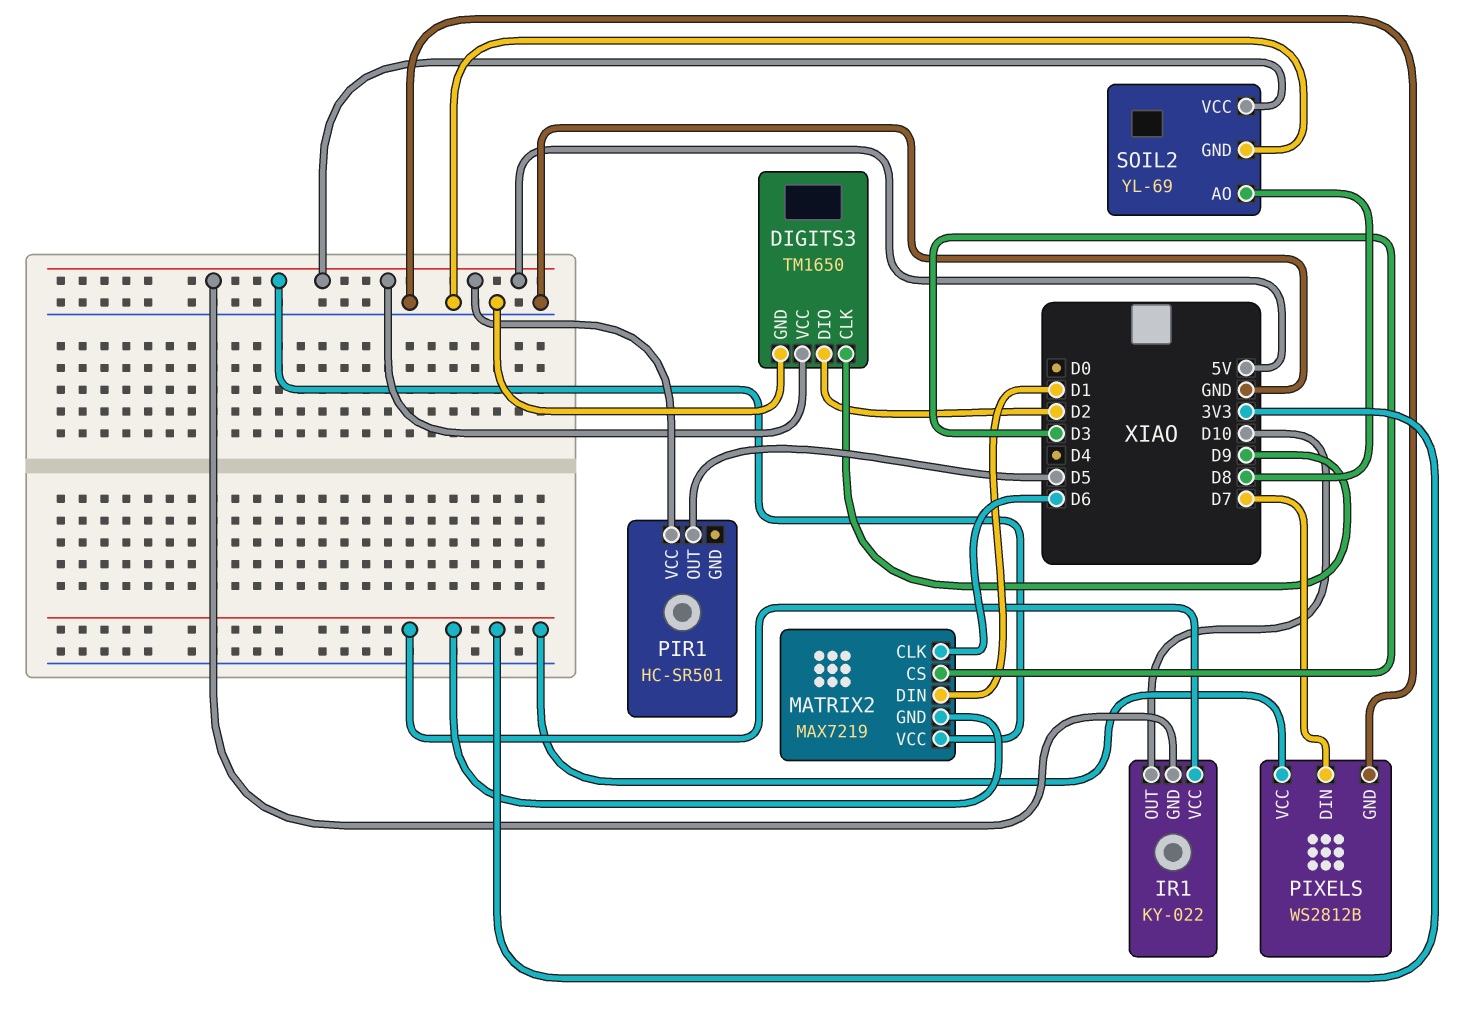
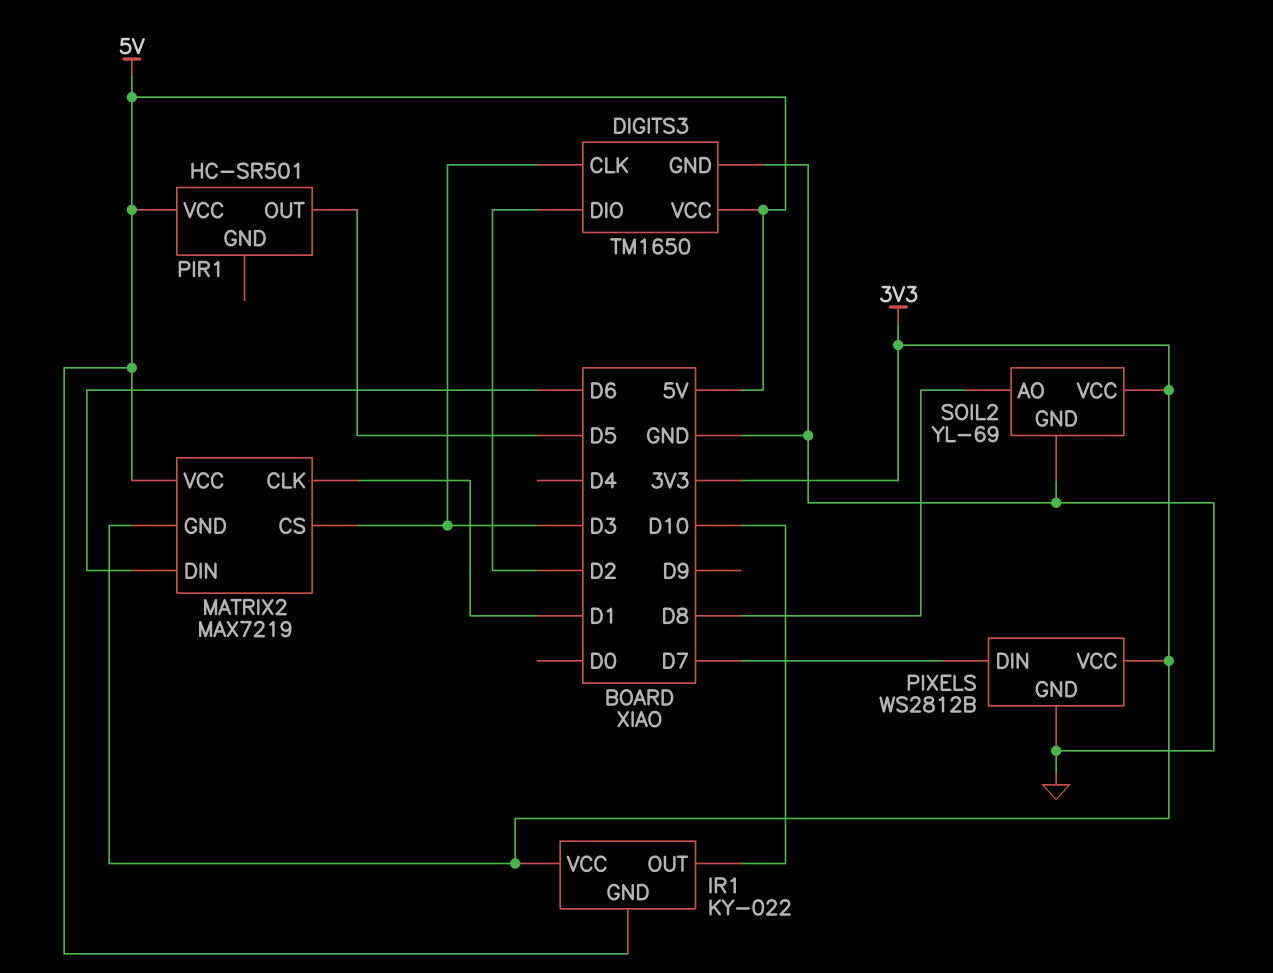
DIGITS3 pin CLK: D9 -> D3
MATRIX2 pin CLK: D6 -> D1
MATRIX2 pin DIN: D1 -> D6
SOIL2 pin VCC: 5V -> 3V3

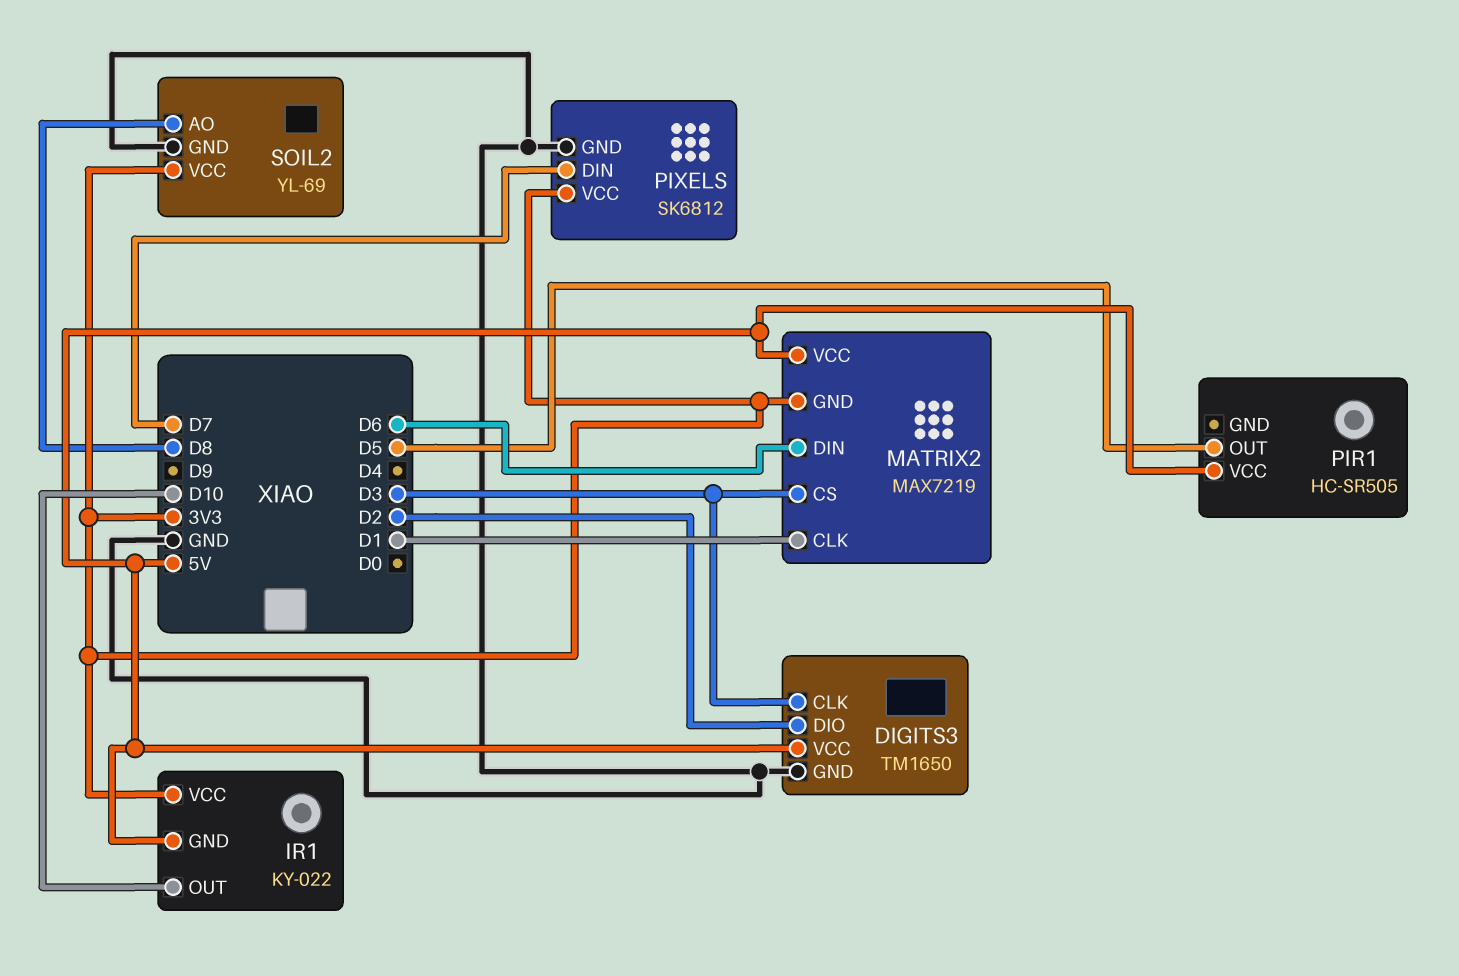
PIR1: HC-SR501 -> HC-SR505
PIXELS: WS2812B -> SK6812

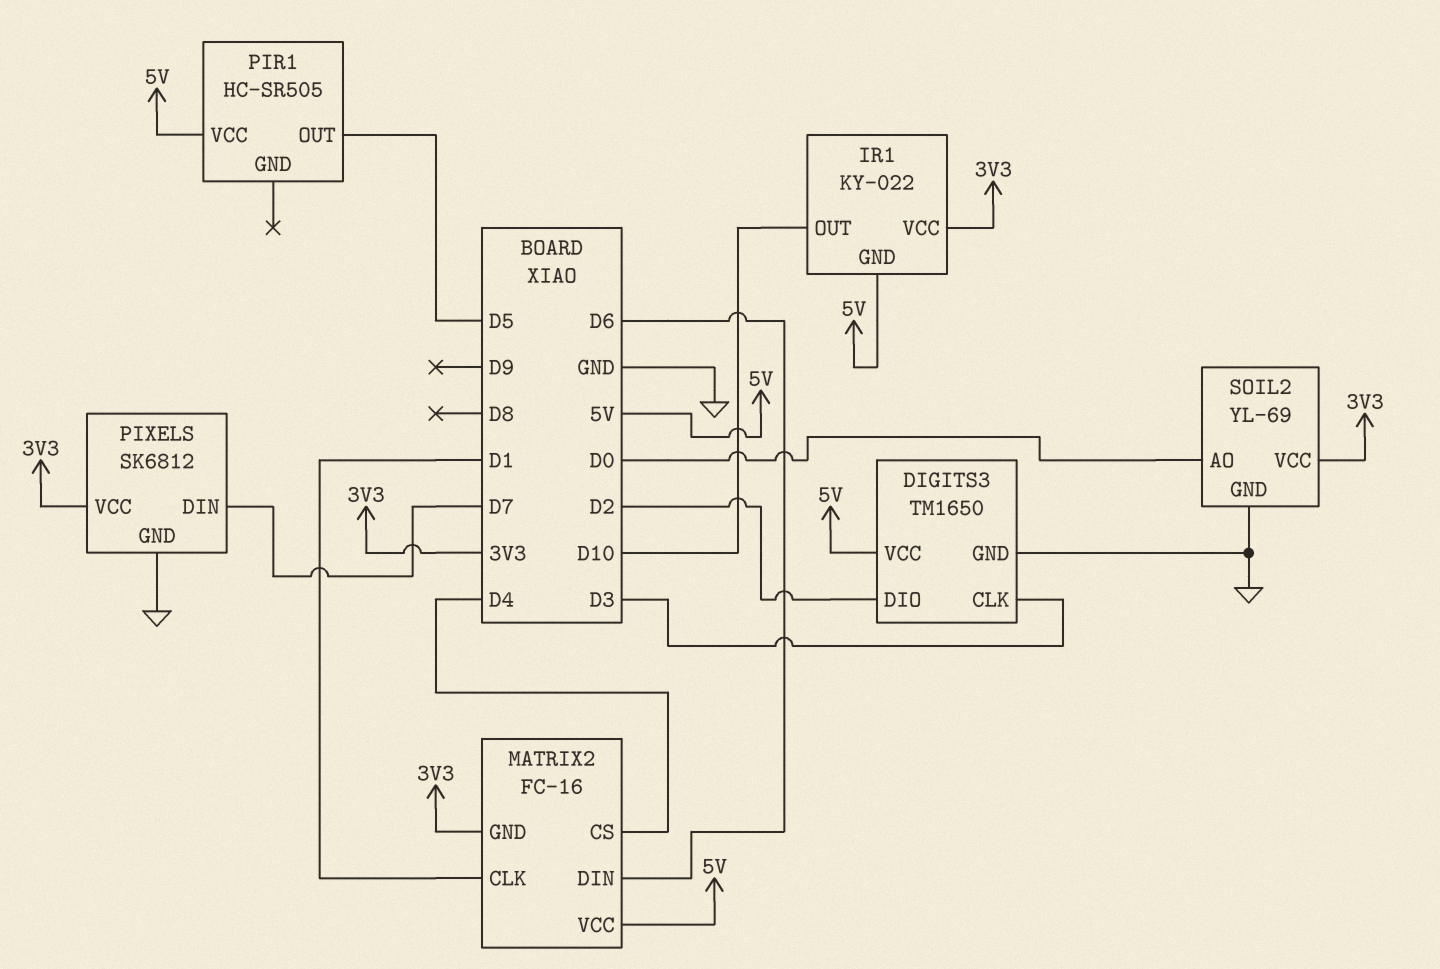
MATRIX2: MAX7219 -> FC-16
MATRIX2 pin CS: D3 -> D4
SOIL2 pin AO: D8 -> D0

